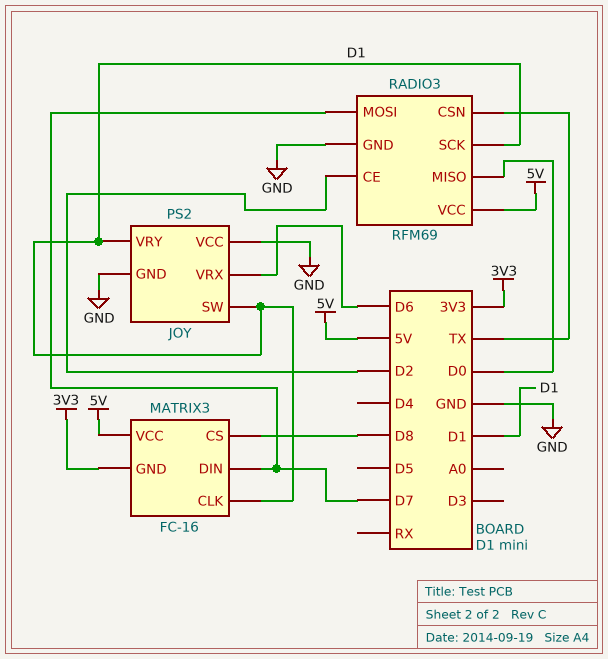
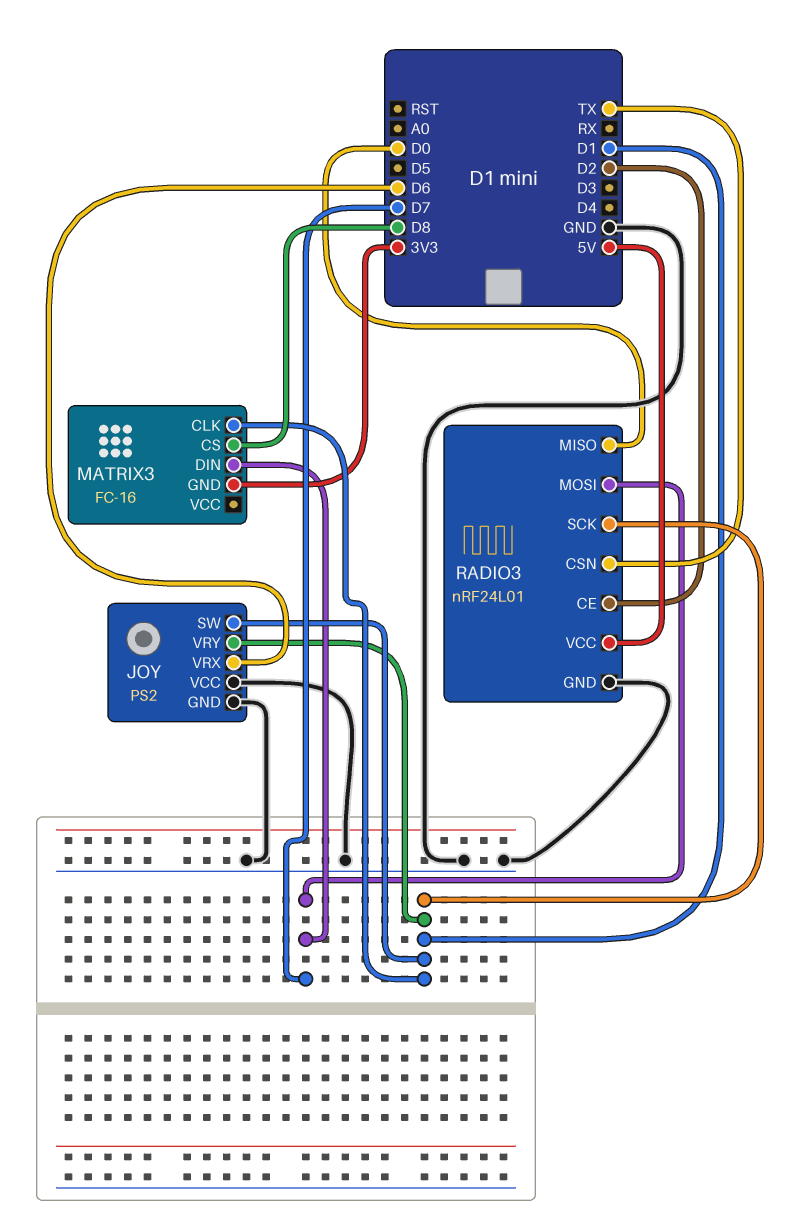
MATRIX3 pin VCC: 5V -> none
RADIO3: RFM69 -> nRF24L01

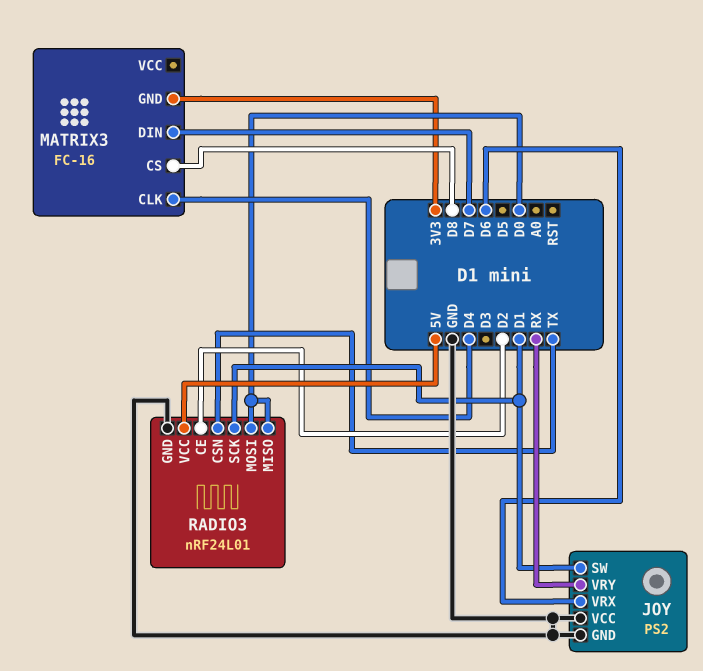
JOY pin VRY: D1 -> RX
MATRIX3 pin CLK: D1 -> D4
RADIO3 pin MOSI: D7 -> D0

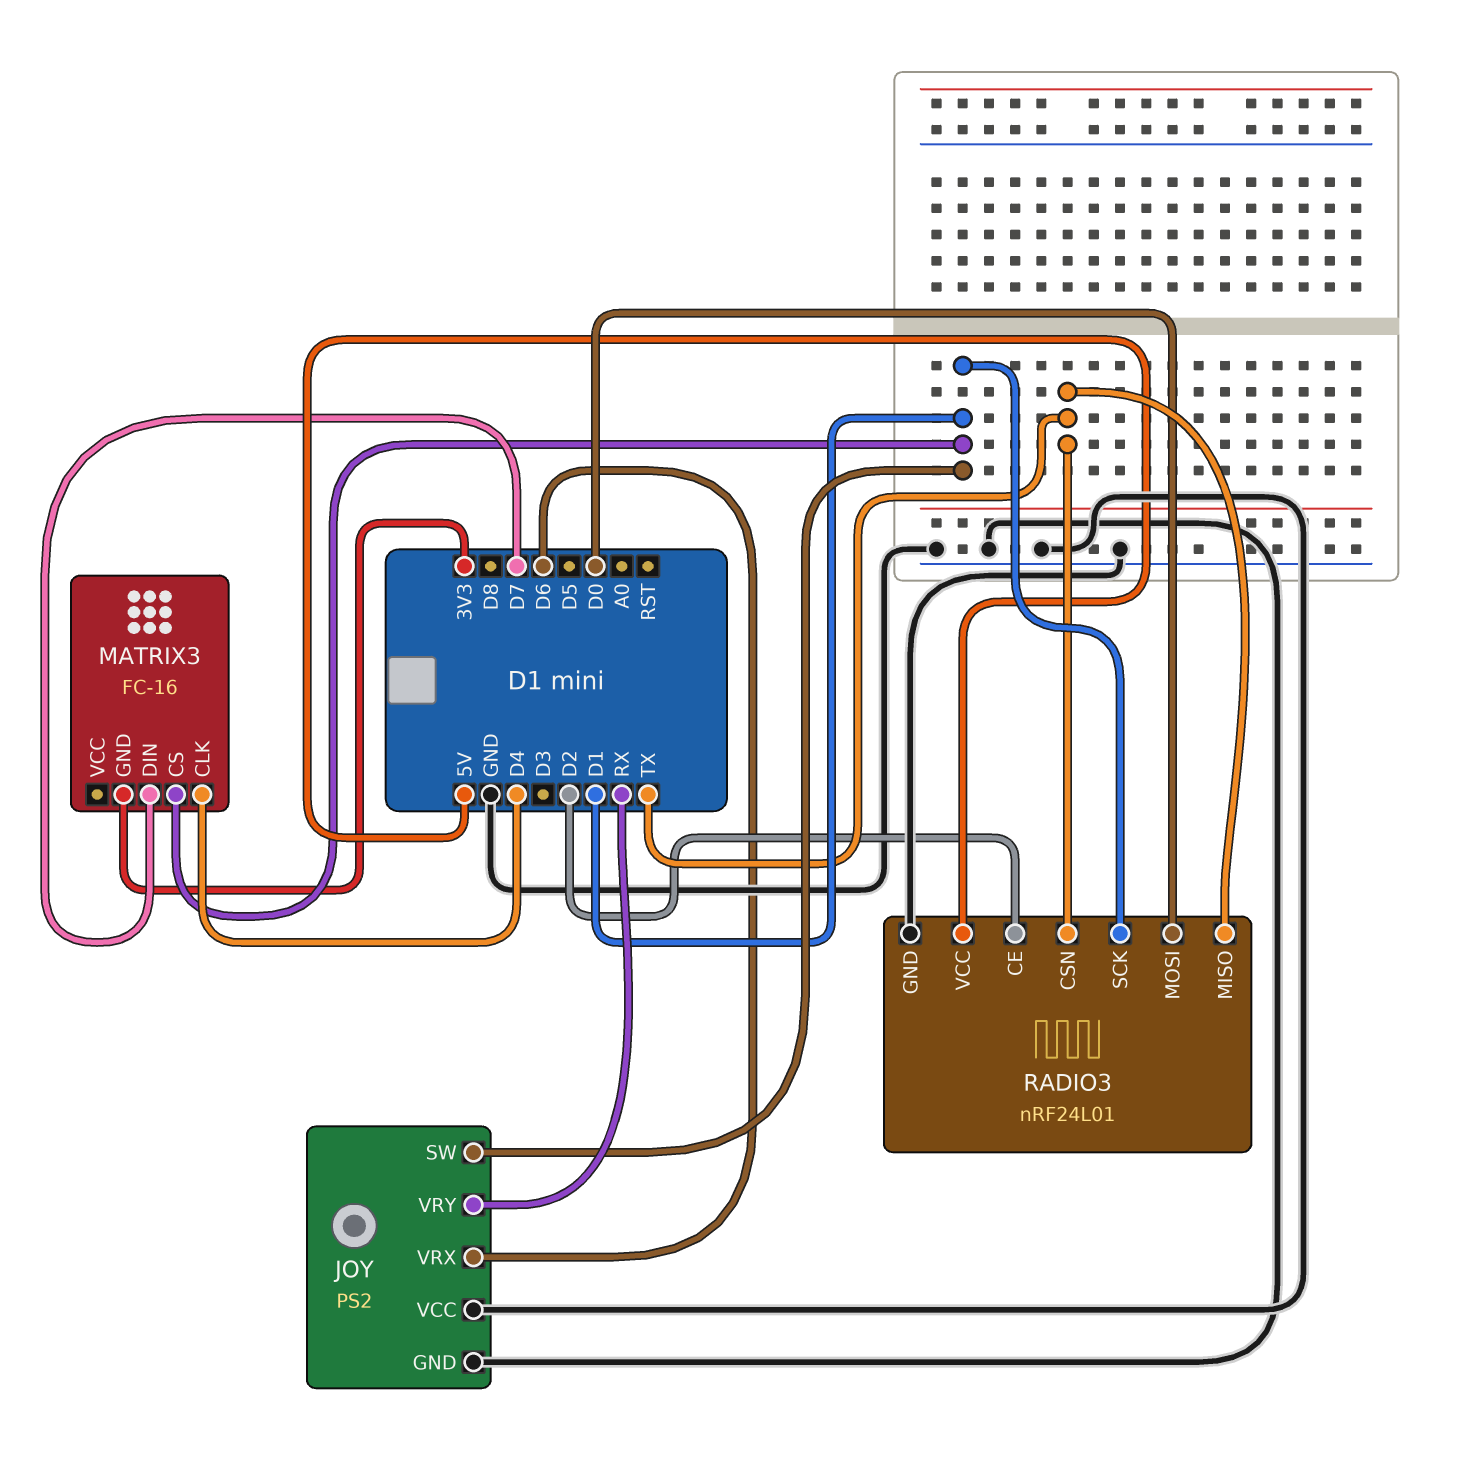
MATRIX3 pin CS: D8 -> D1
RADIO3 pin MISO: D0 -> TX

